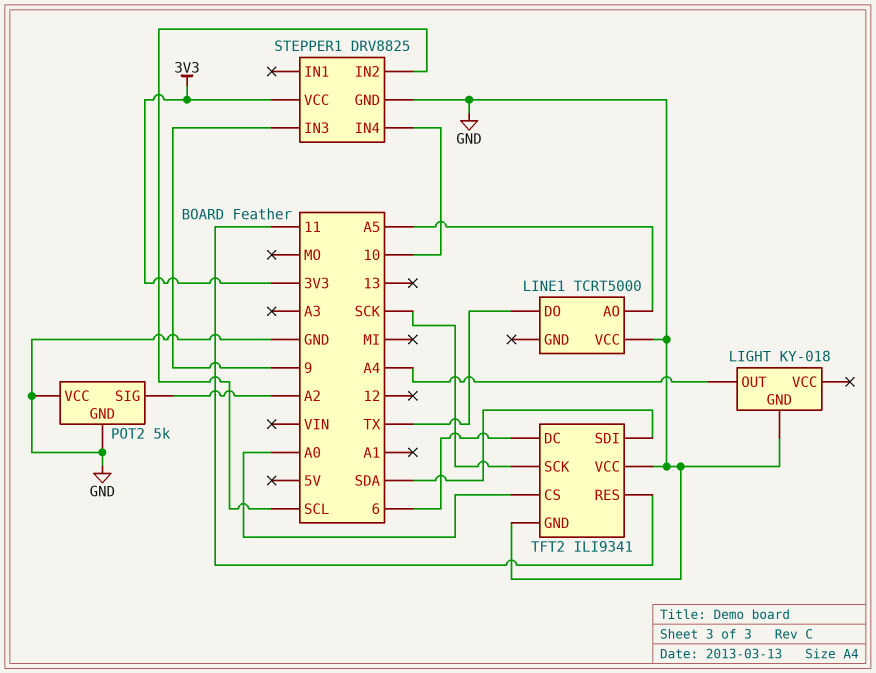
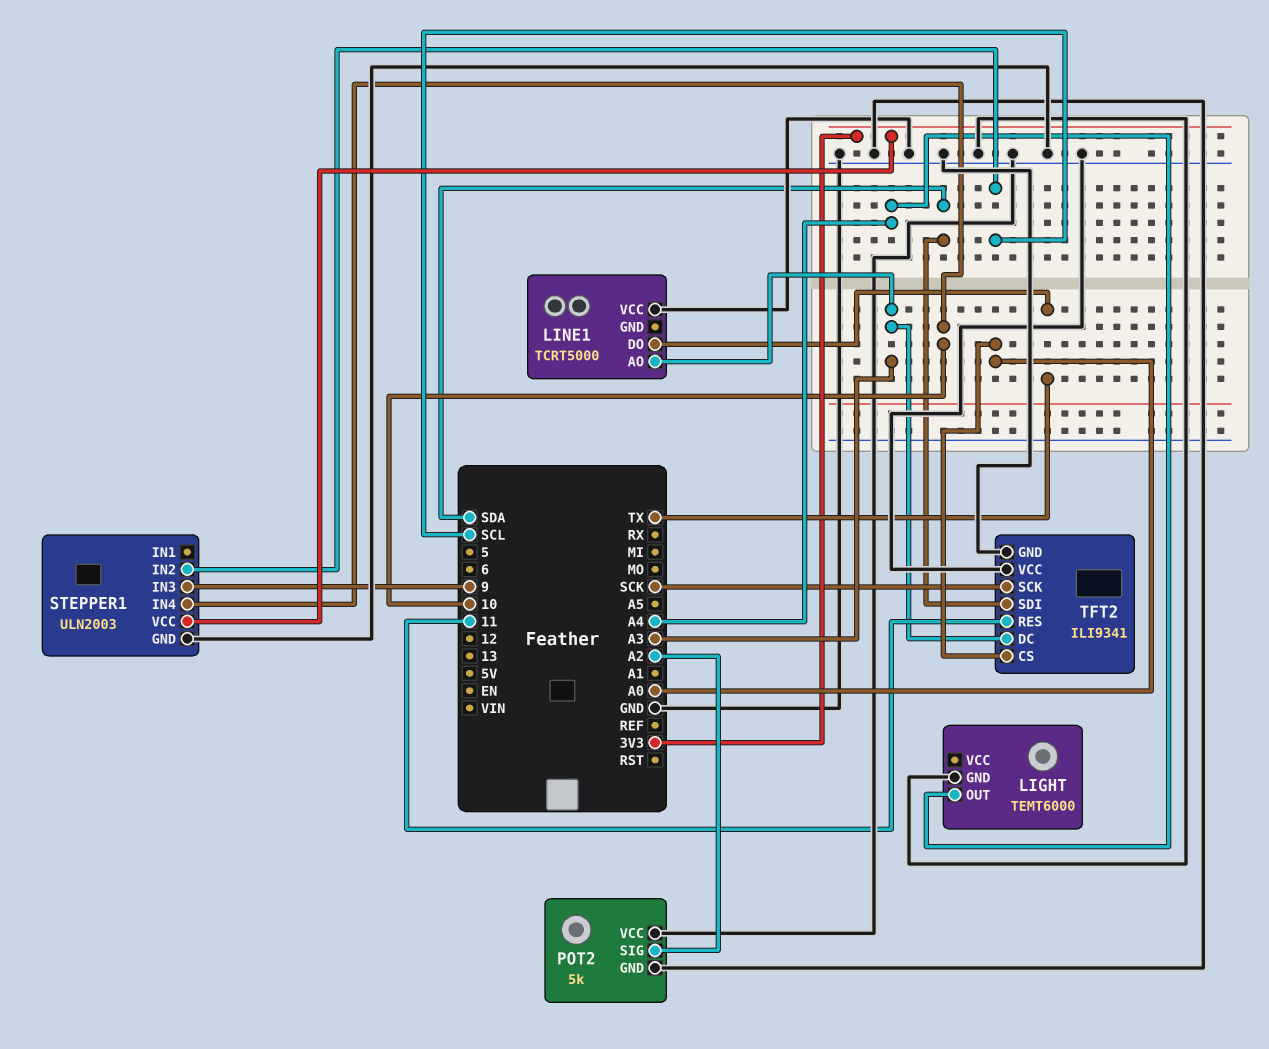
LIGHT: KY-018 -> TEMT6000
LINE1 pin AO: A5 -> A3
STEPPER1: DRV8825 -> ULN2003
TFT2 pin DC: 6 -> A3

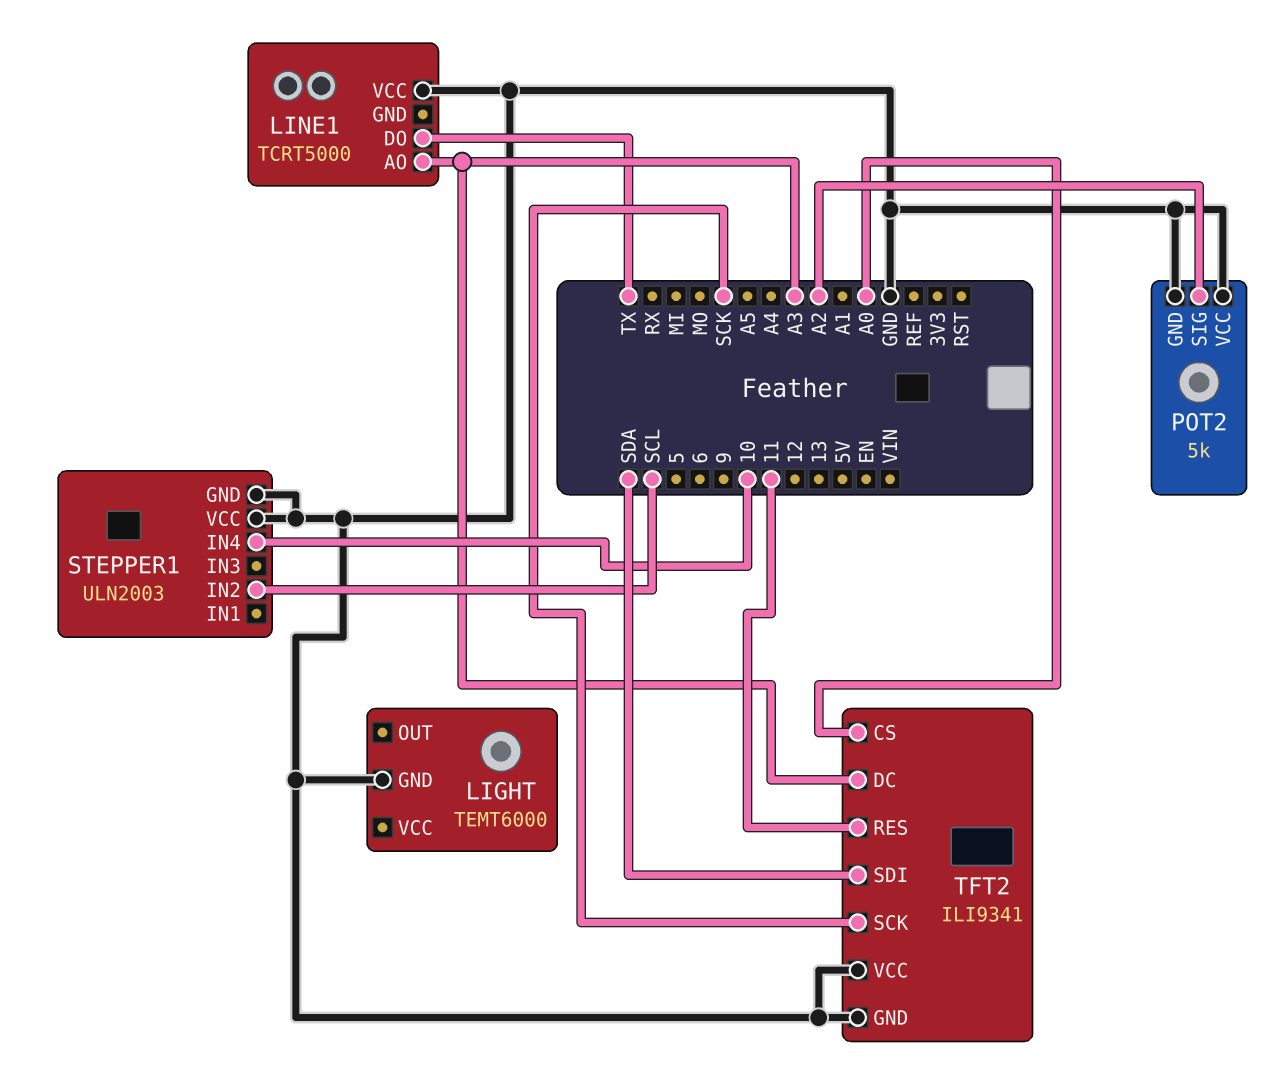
LIGHT pin OUT: A4 -> none
STEPPER1 pin IN3: 9 -> none
STEPPER1 pin VCC: 3V3 -> GND

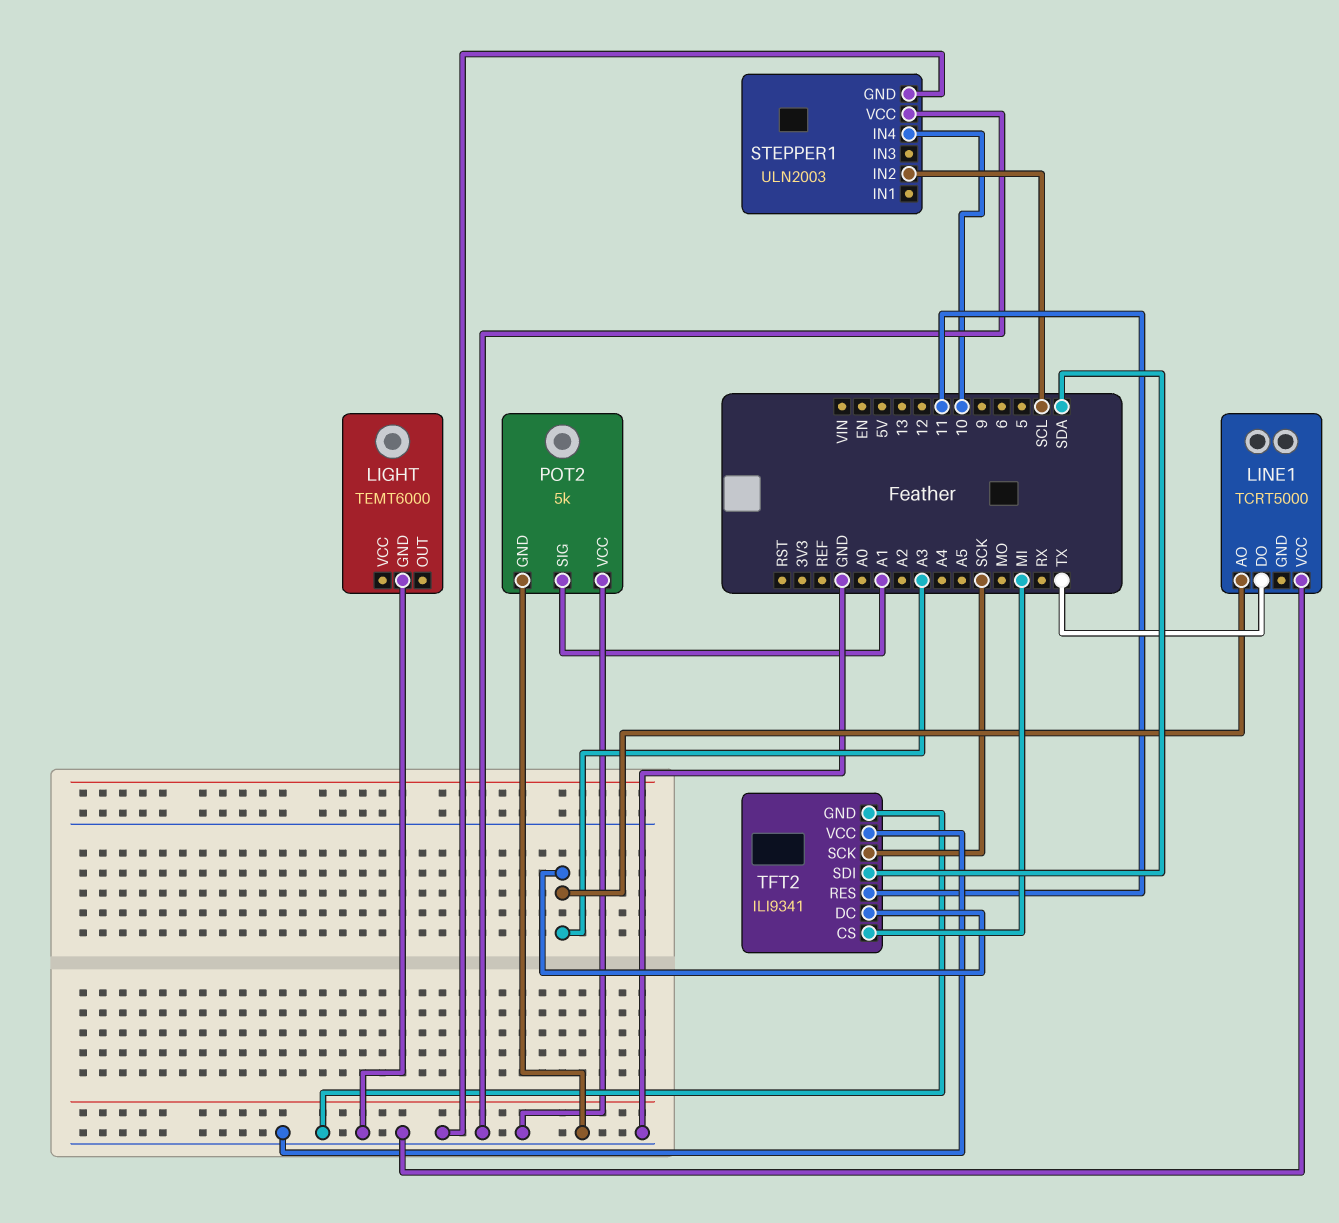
POT2 pin SIG: A2 -> A1
TFT2 pin CS: A0 -> MI

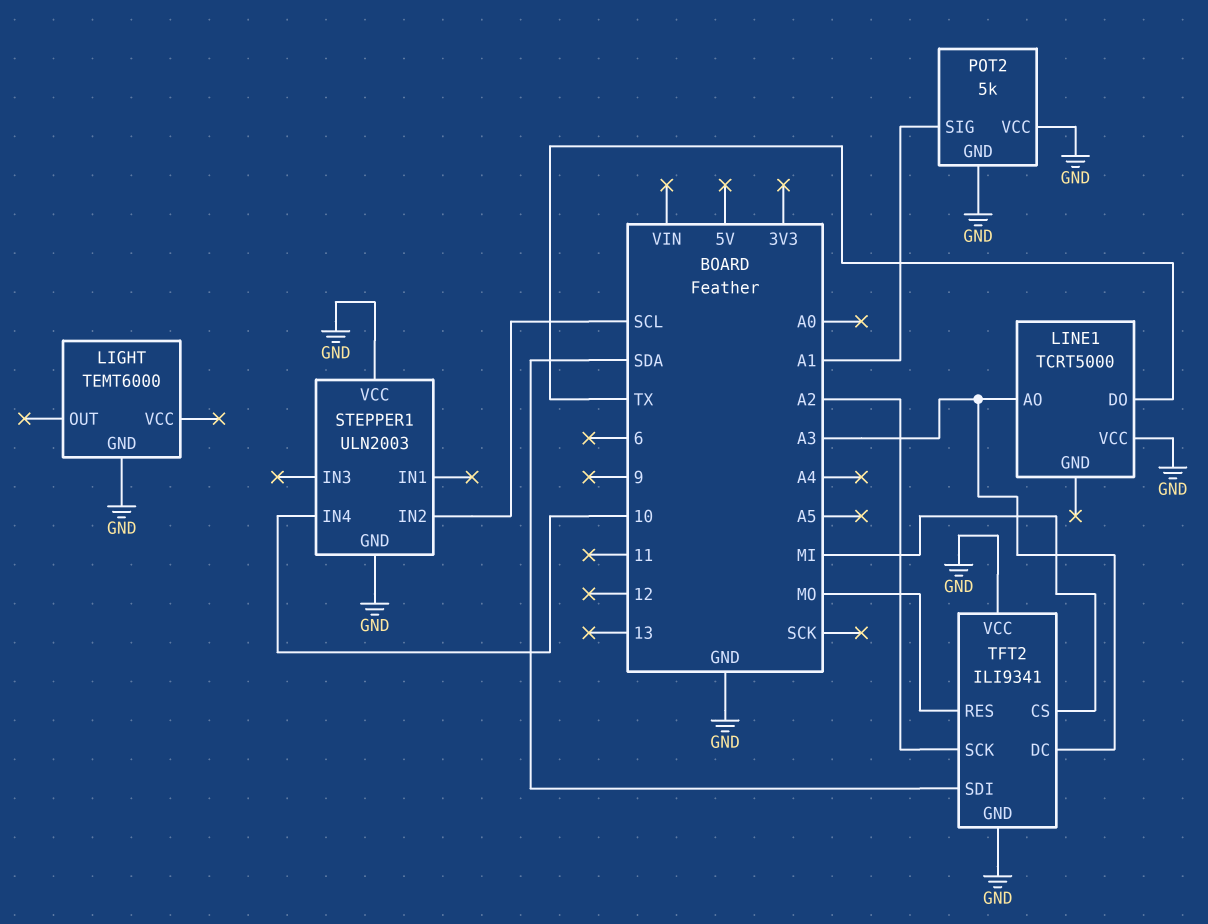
TFT2 pin RES: 11 -> MO
TFT2 pin SCK: SCK -> A2

